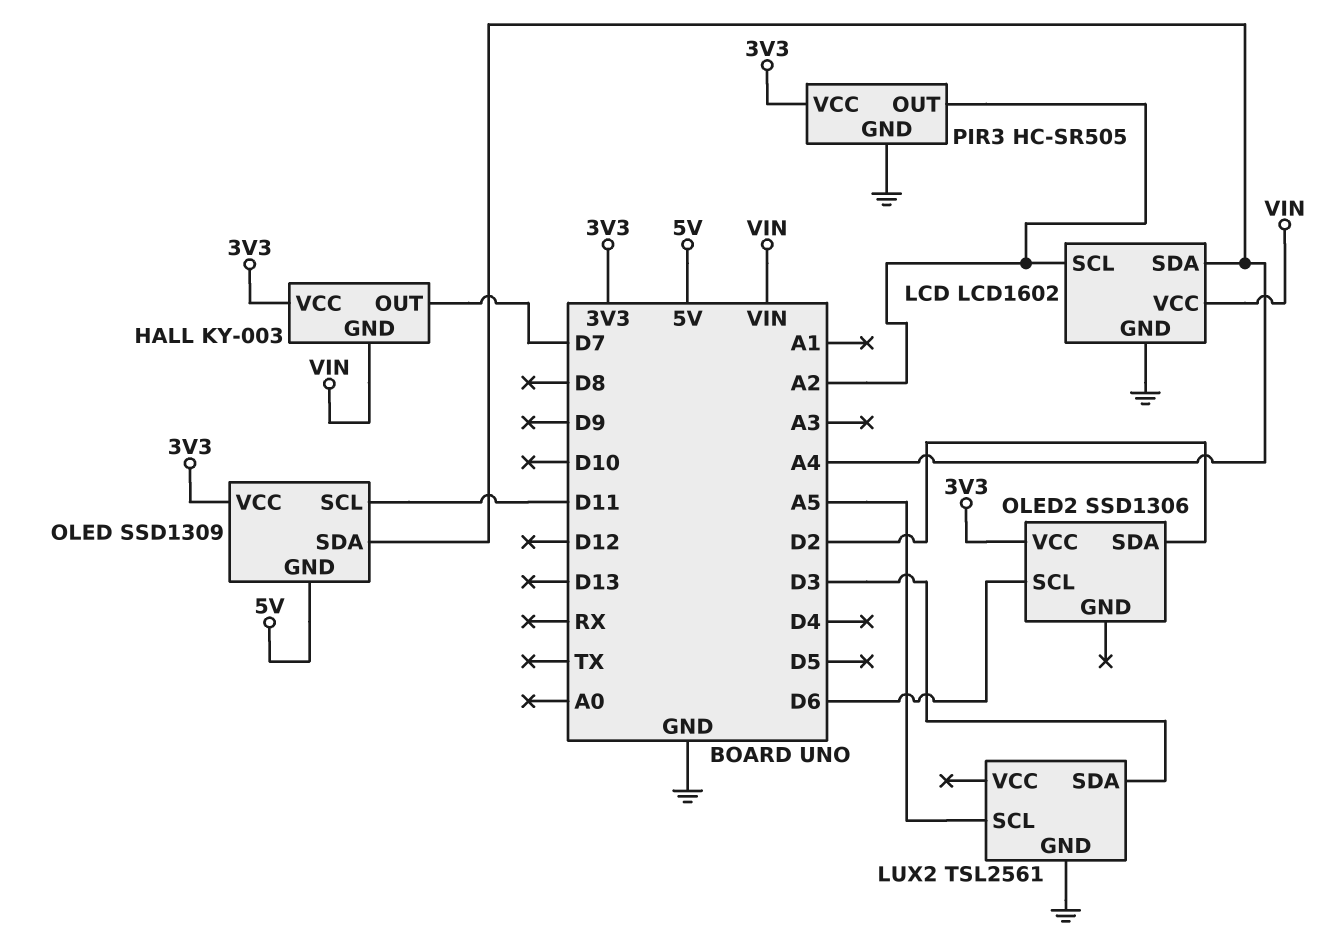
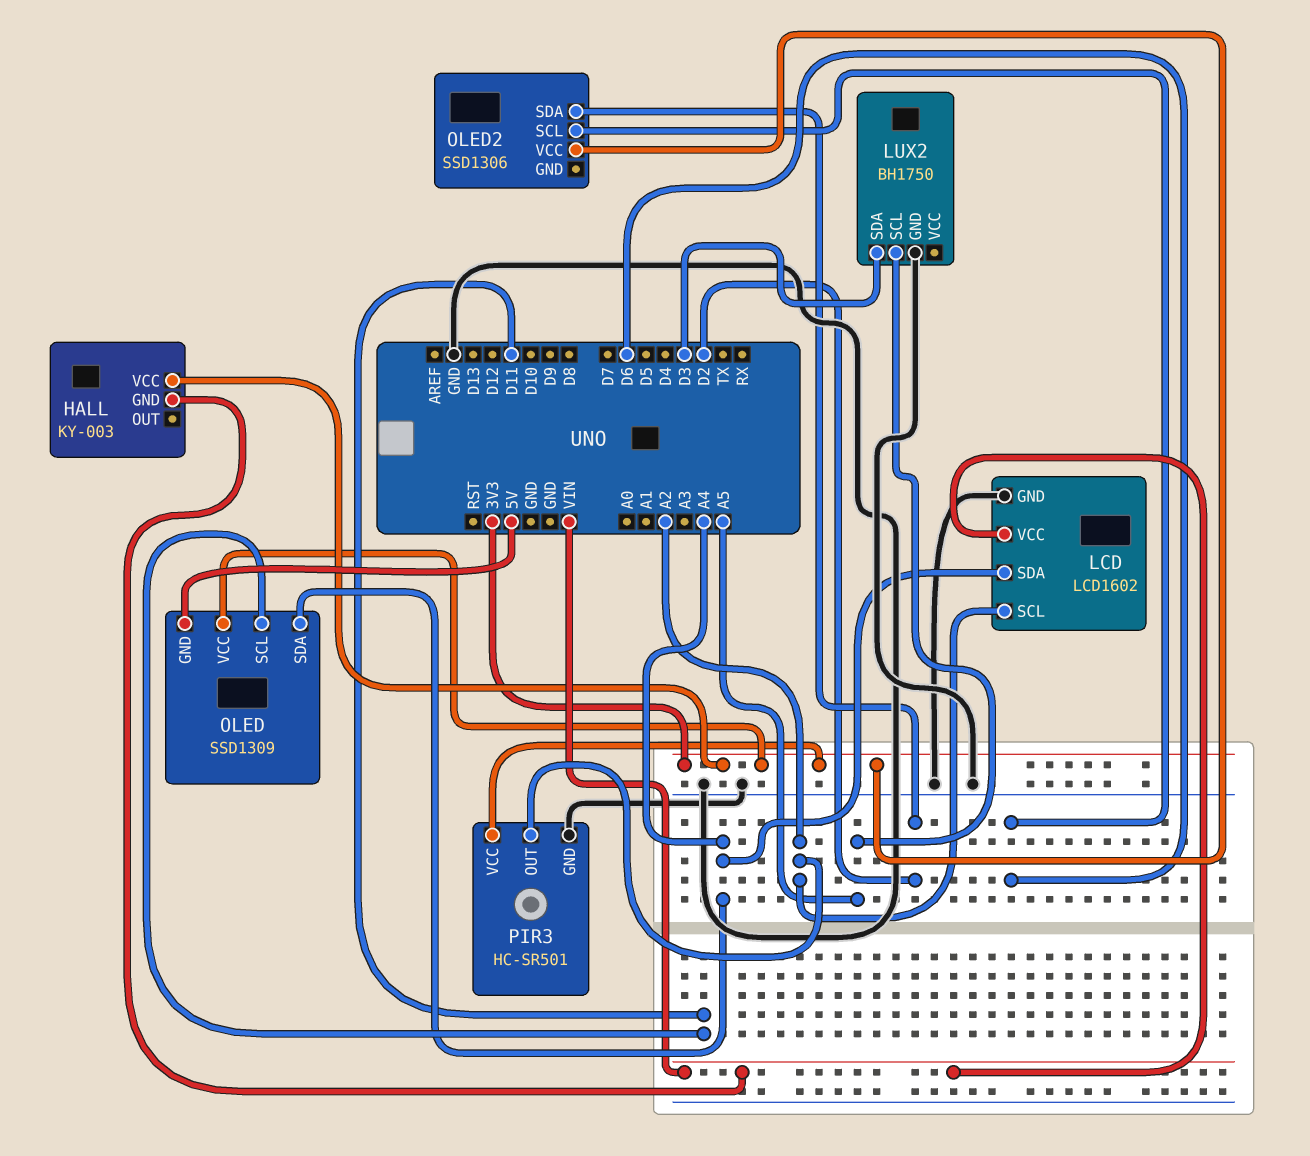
HALL pin OUT: D7 -> none
LUX2: TSL2561 -> BH1750
PIR3: HC-SR505 -> HC-SR501

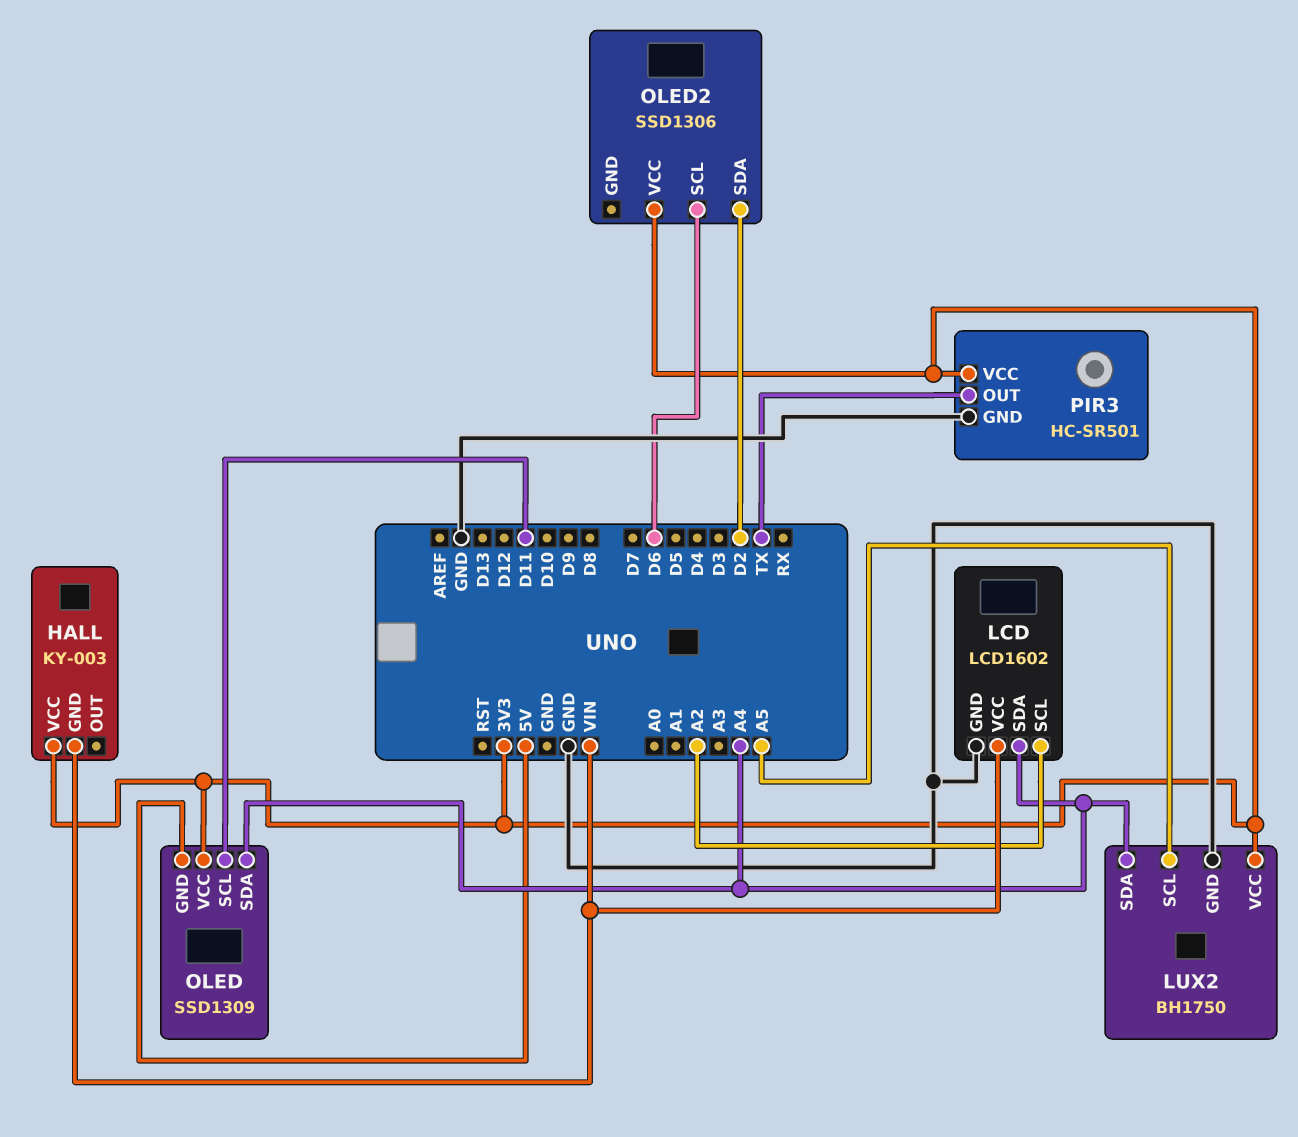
LUX2 pin SDA: D3 -> A4
LUX2 pin VCC: none -> 3V3
PIR3 pin OUT: A2 -> TX

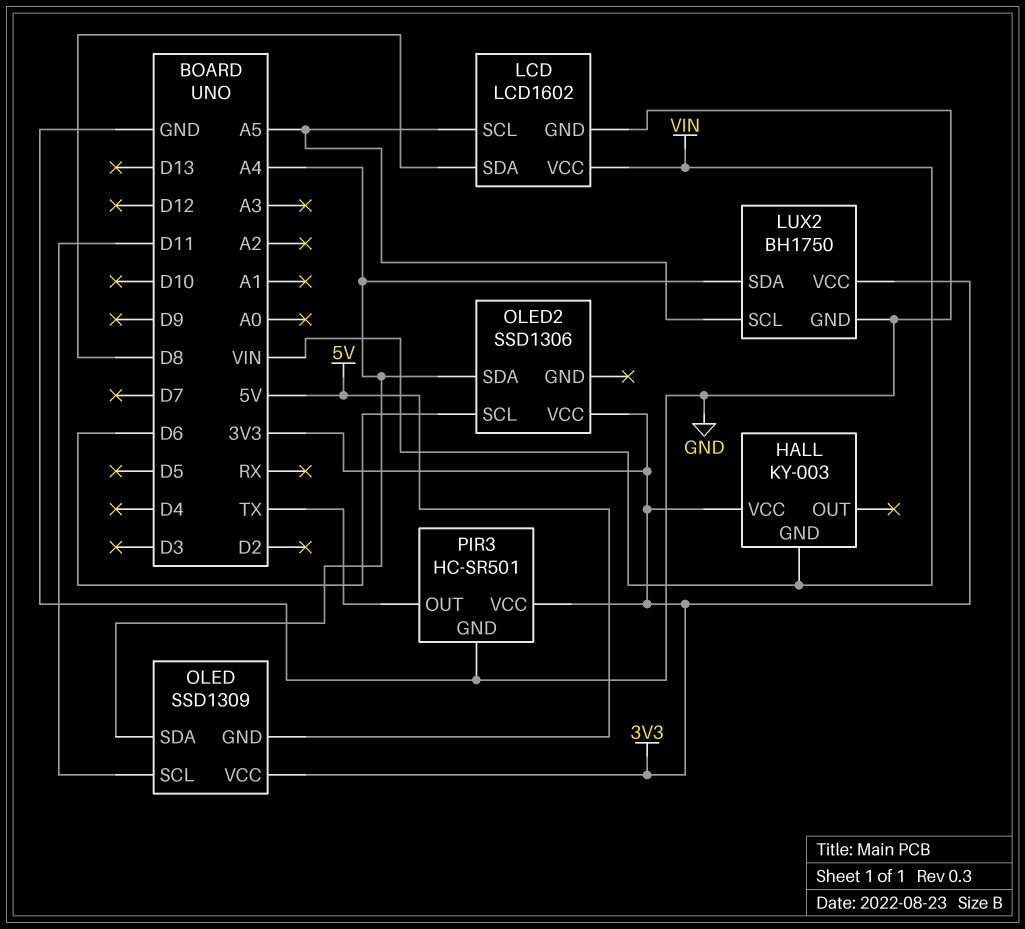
LCD pin SCL: A2 -> A5
LCD pin SDA: A4 -> D8
OLED2 pin SDA: D2 -> A4

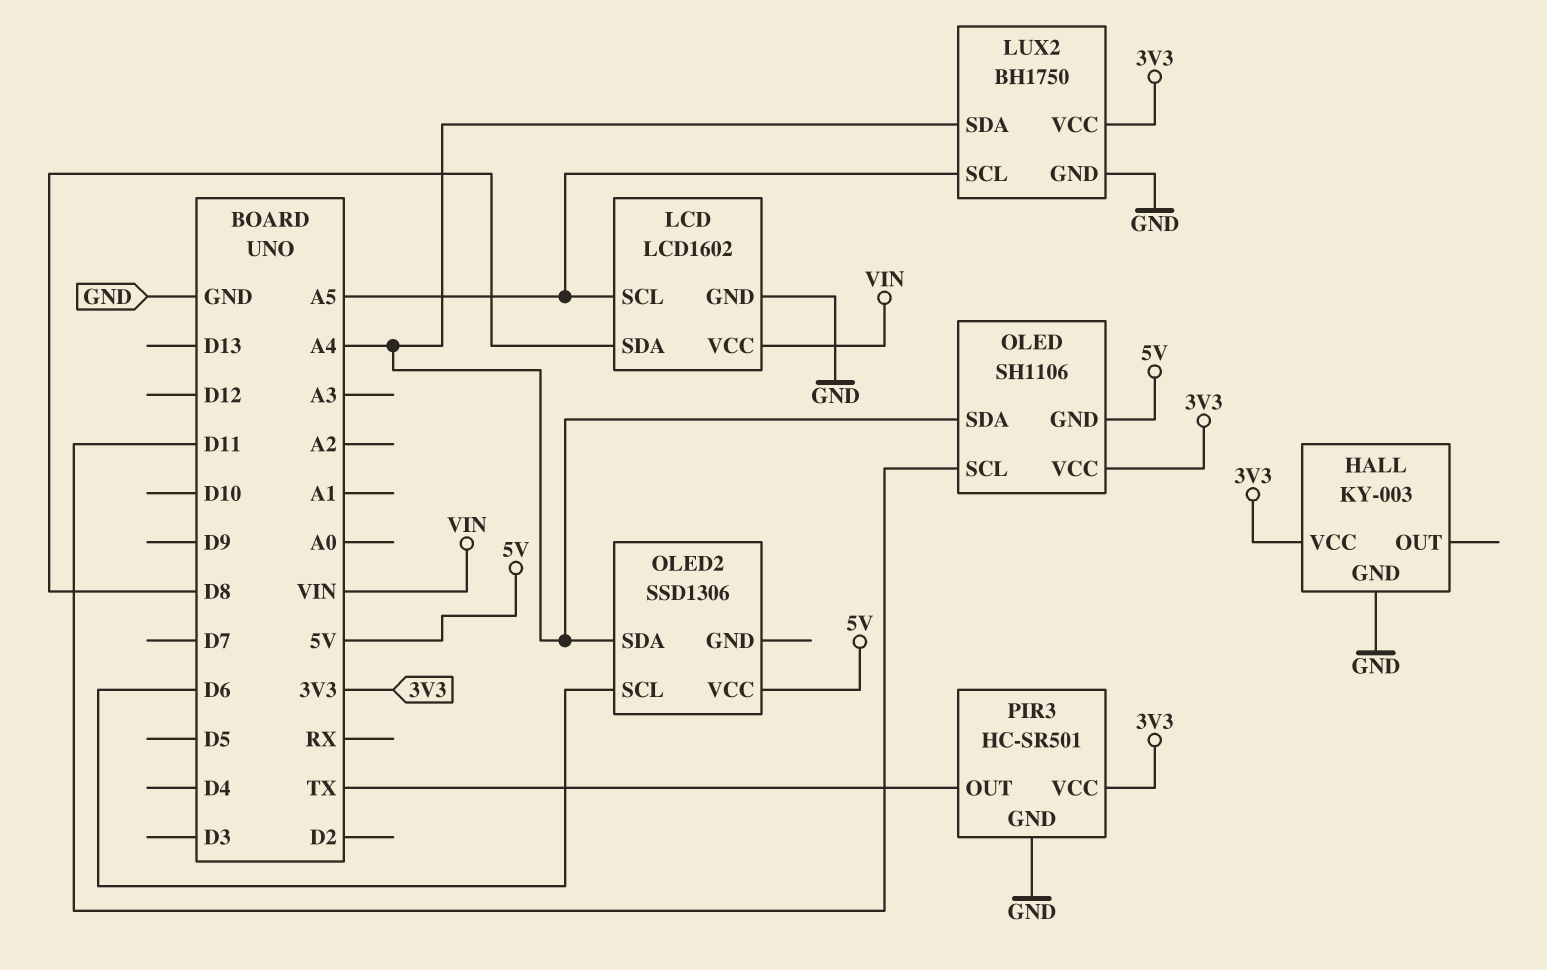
HALL pin GND: VIN -> GND
OLED: SSD1309 -> SH1106
OLED2 pin VCC: 3V3 -> 5V

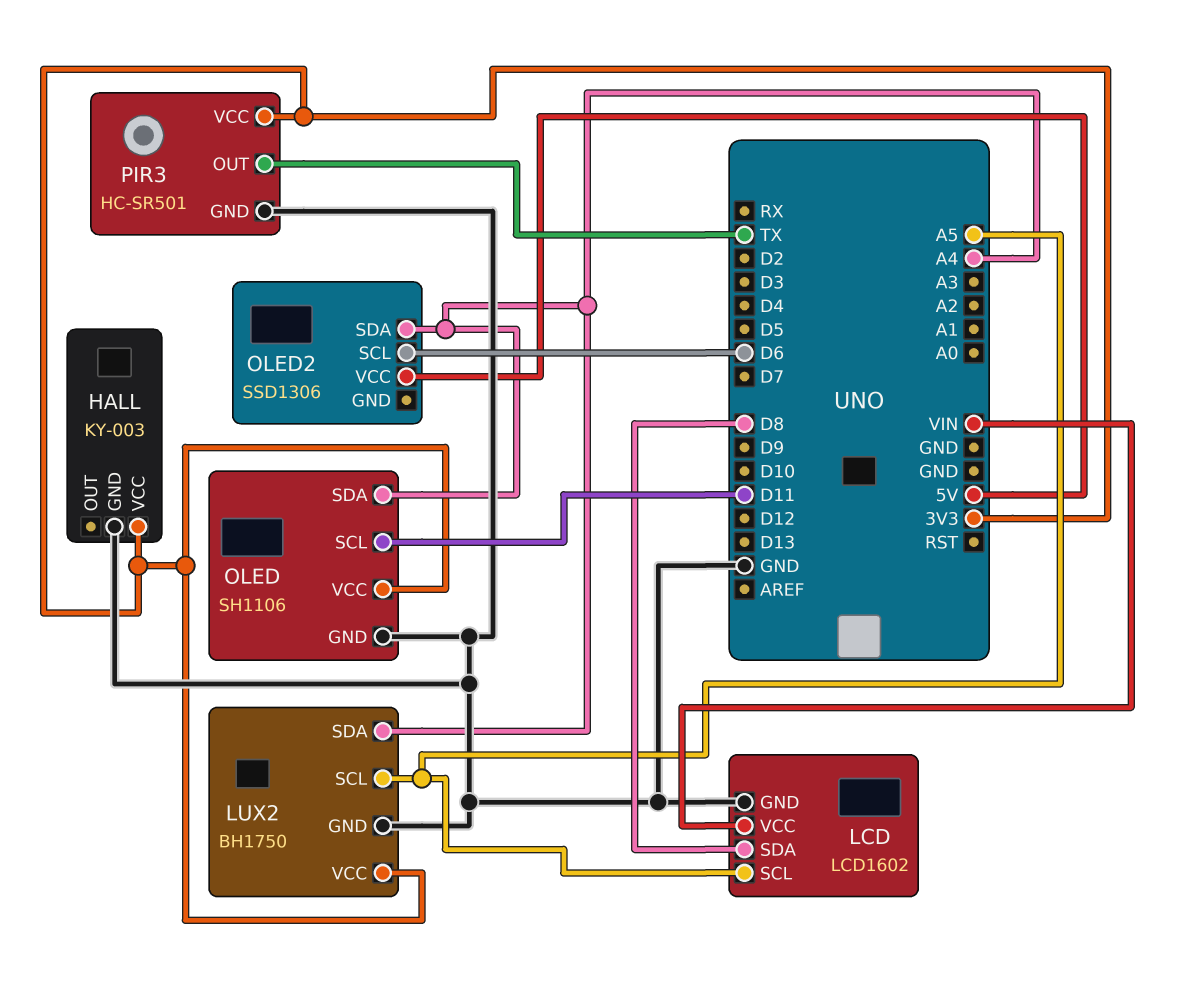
OLED pin GND: 5V -> GND

